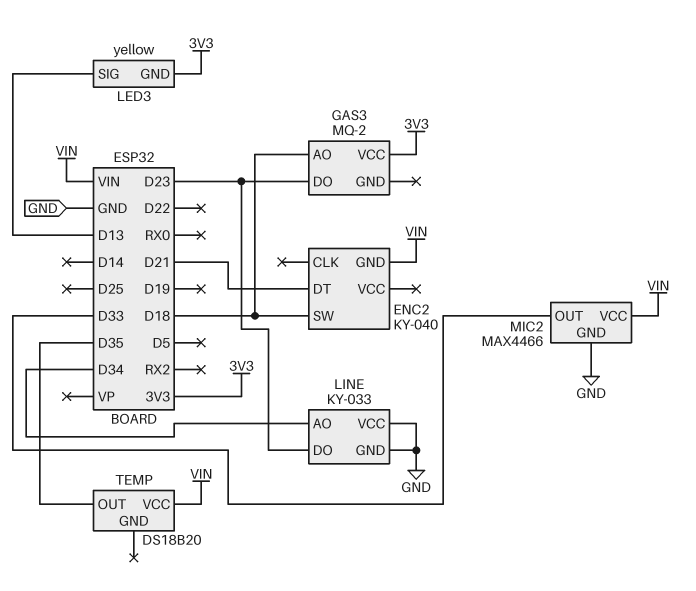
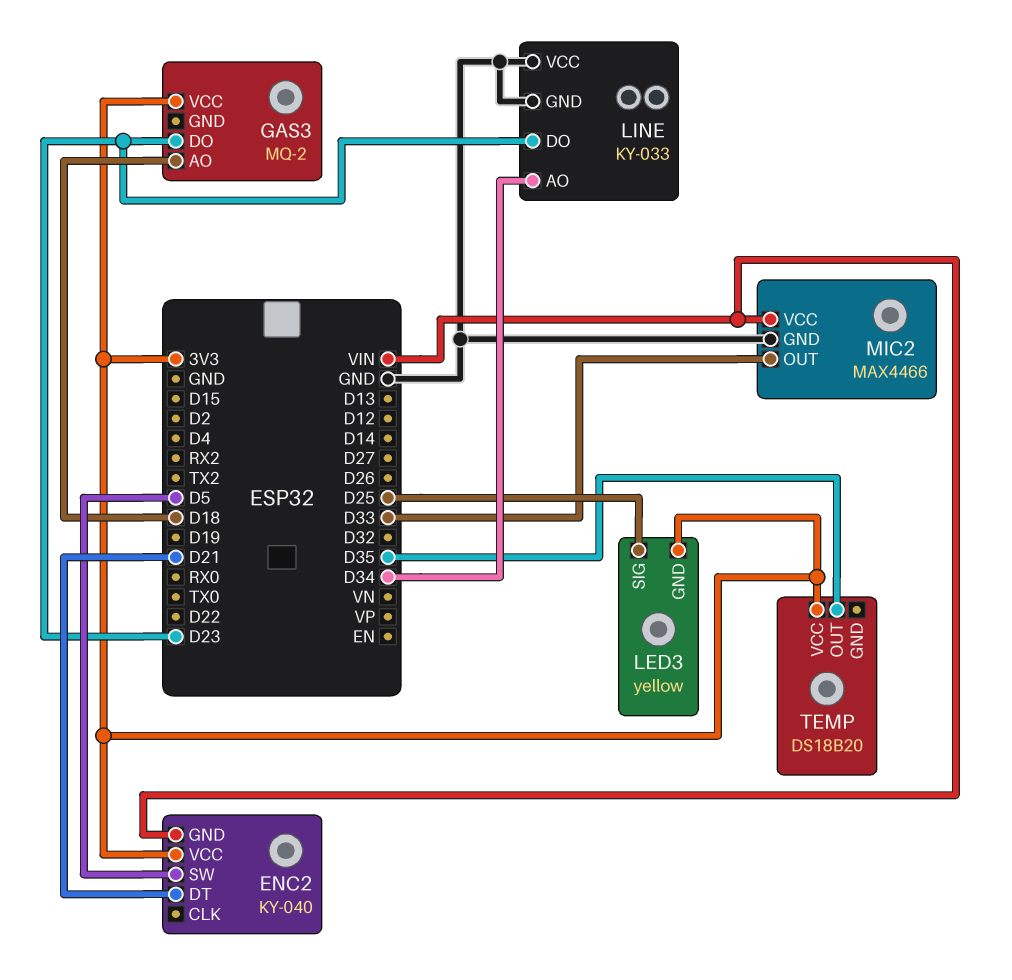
ENC2 pin SW: D18 -> D5
ENC2 pin VCC: none -> 3V3
LED3 pin SIG: D13 -> D25
TEMP pin VCC: VIN -> 3V3

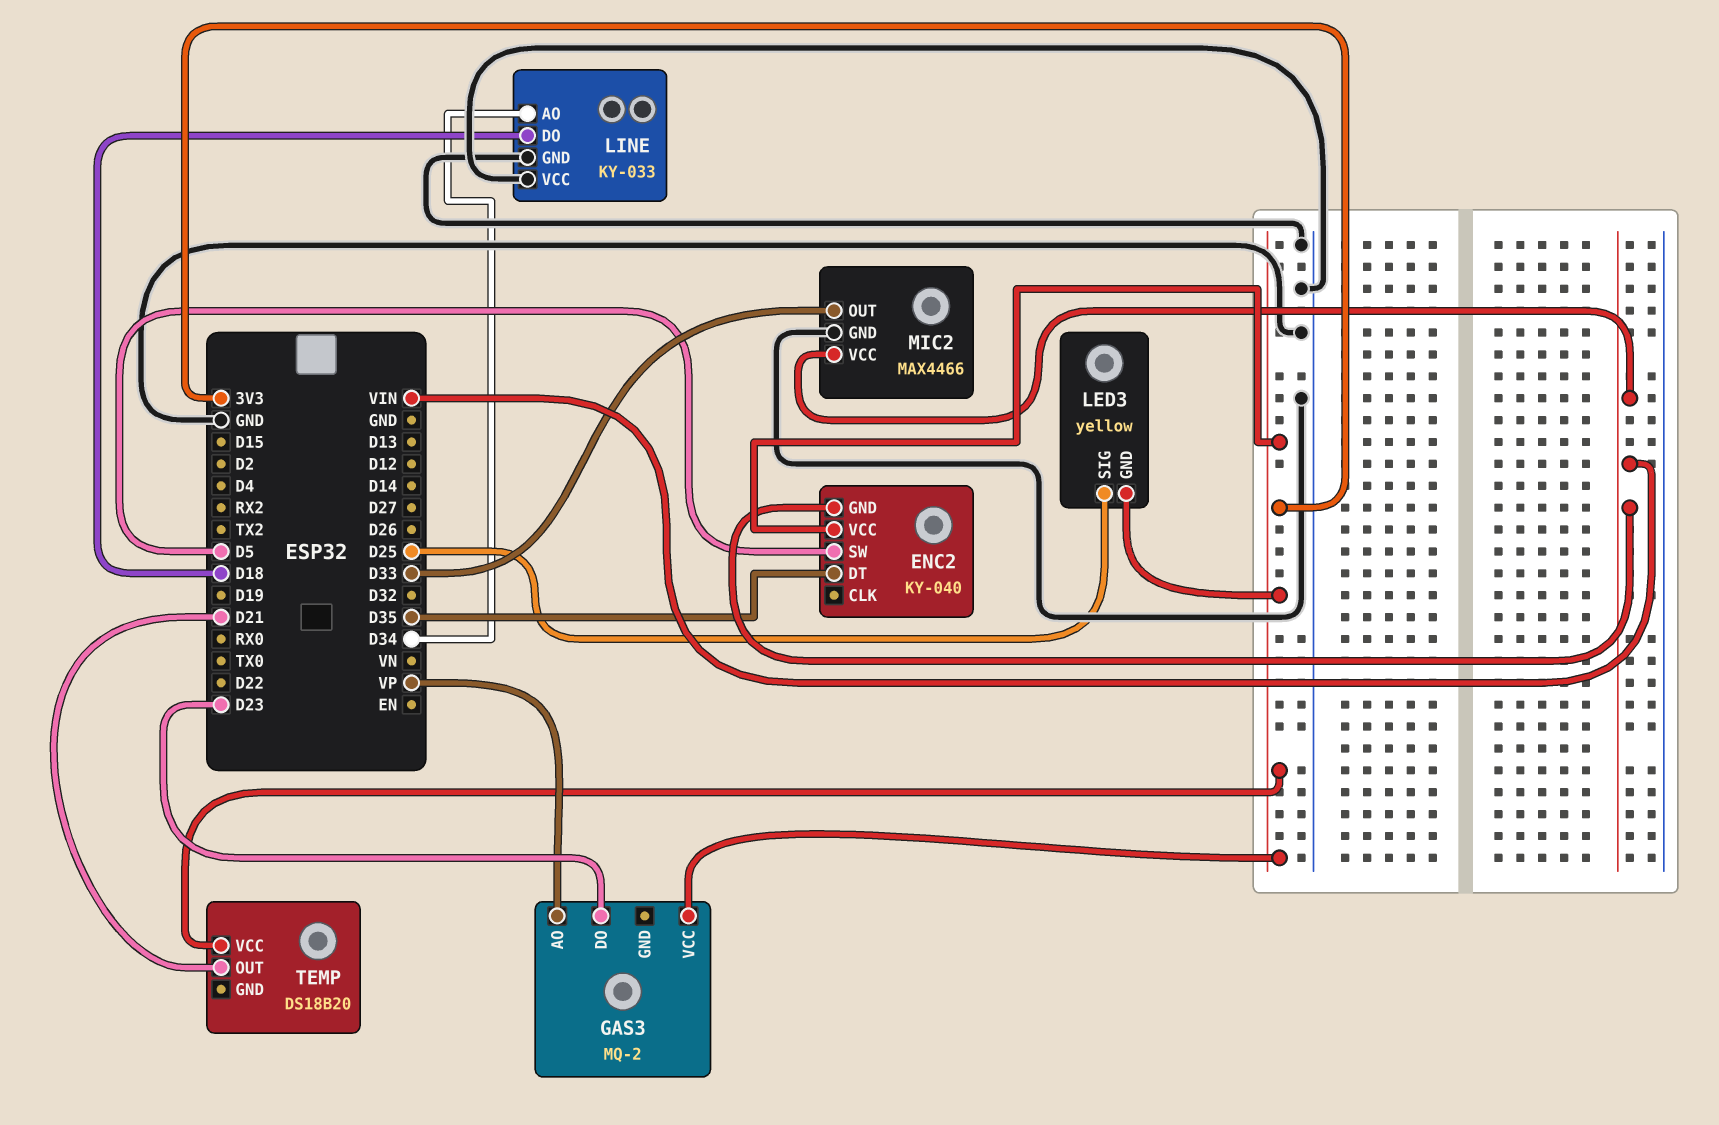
ENC2 pin DT: D21 -> D35
GAS3 pin AO: D18 -> VP
LINE pin DO: D23 -> D18
TEMP pin OUT: D35 -> D21

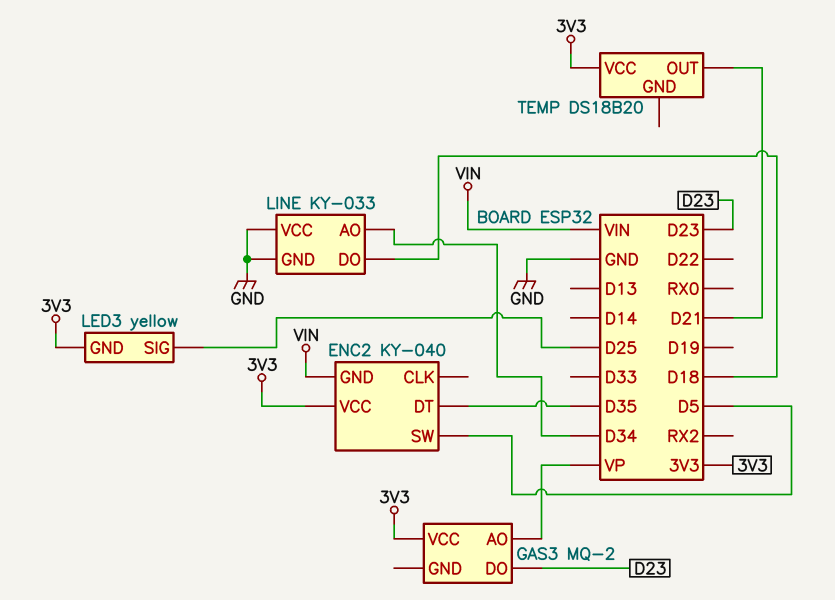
MIC2: MAX4466 -> none
MIC2 pin GND: GND -> none
MIC2 pin OUT: D33 -> none
MIC2 pin VCC: VIN -> none

